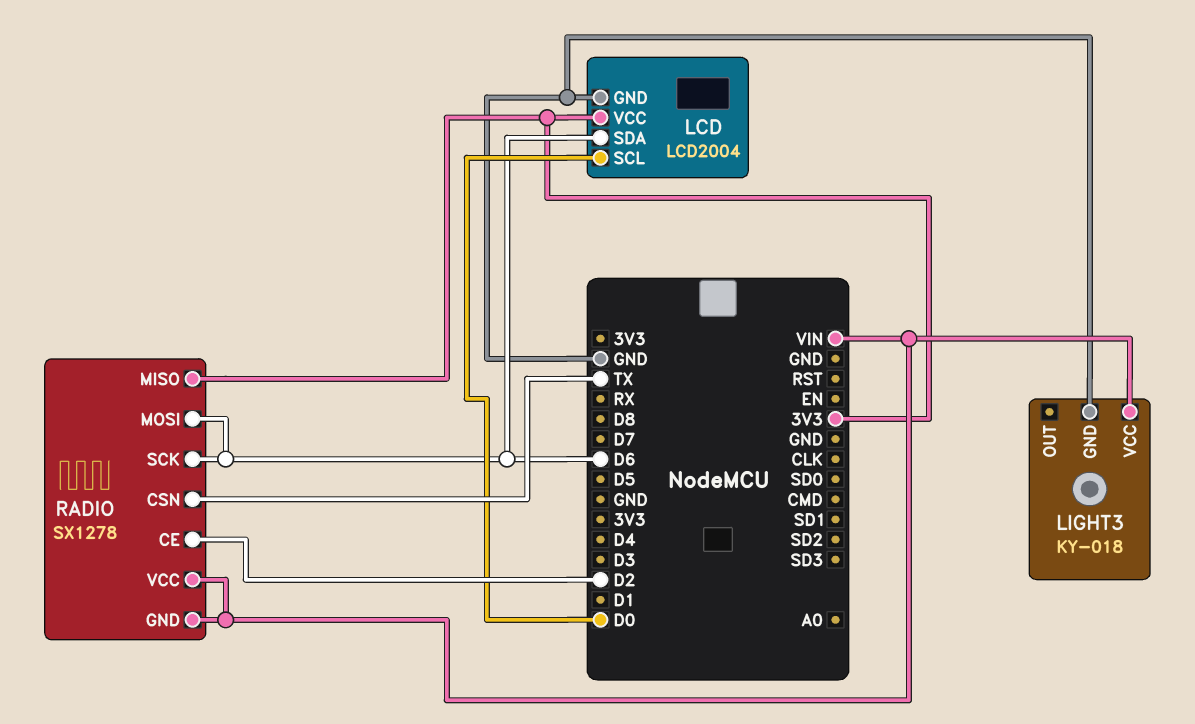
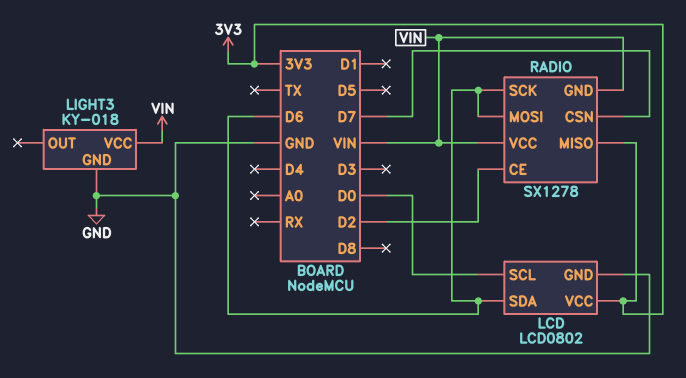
LCD: LCD2004 -> LCD0802
RADIO pin CSN: TX -> D7

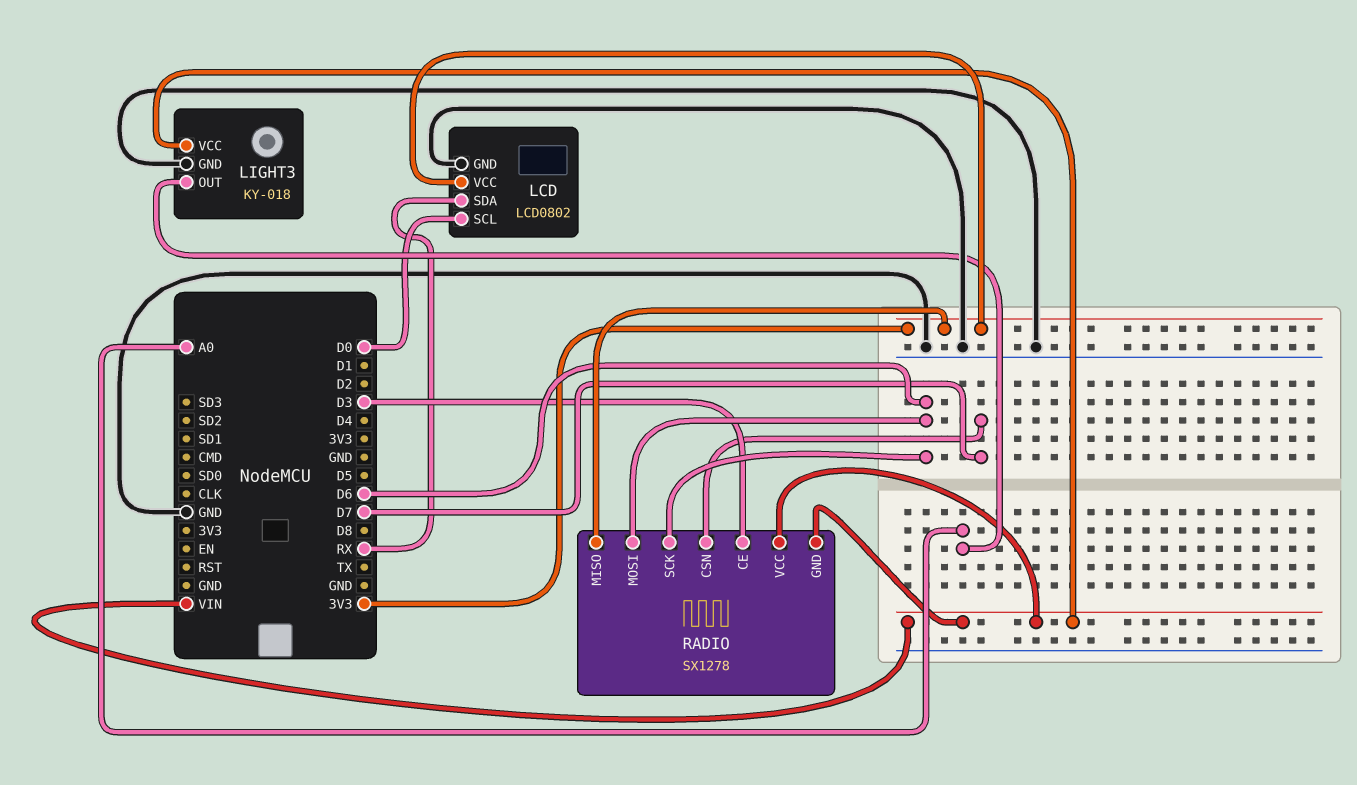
LCD pin SDA: D6 -> RX
LIGHT3 pin OUT: none -> A0
RADIO pin CE: D2 -> D3

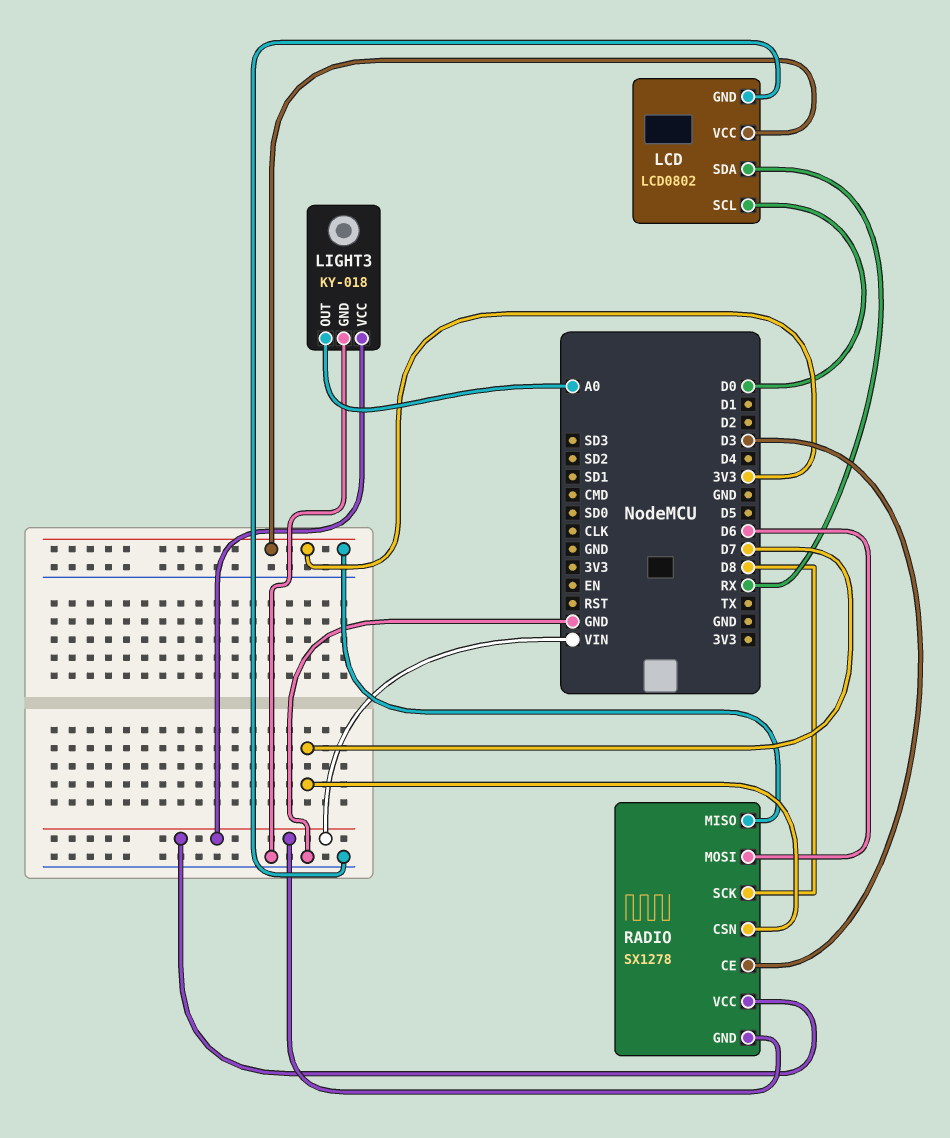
RADIO pin SCK: D6 -> D8

